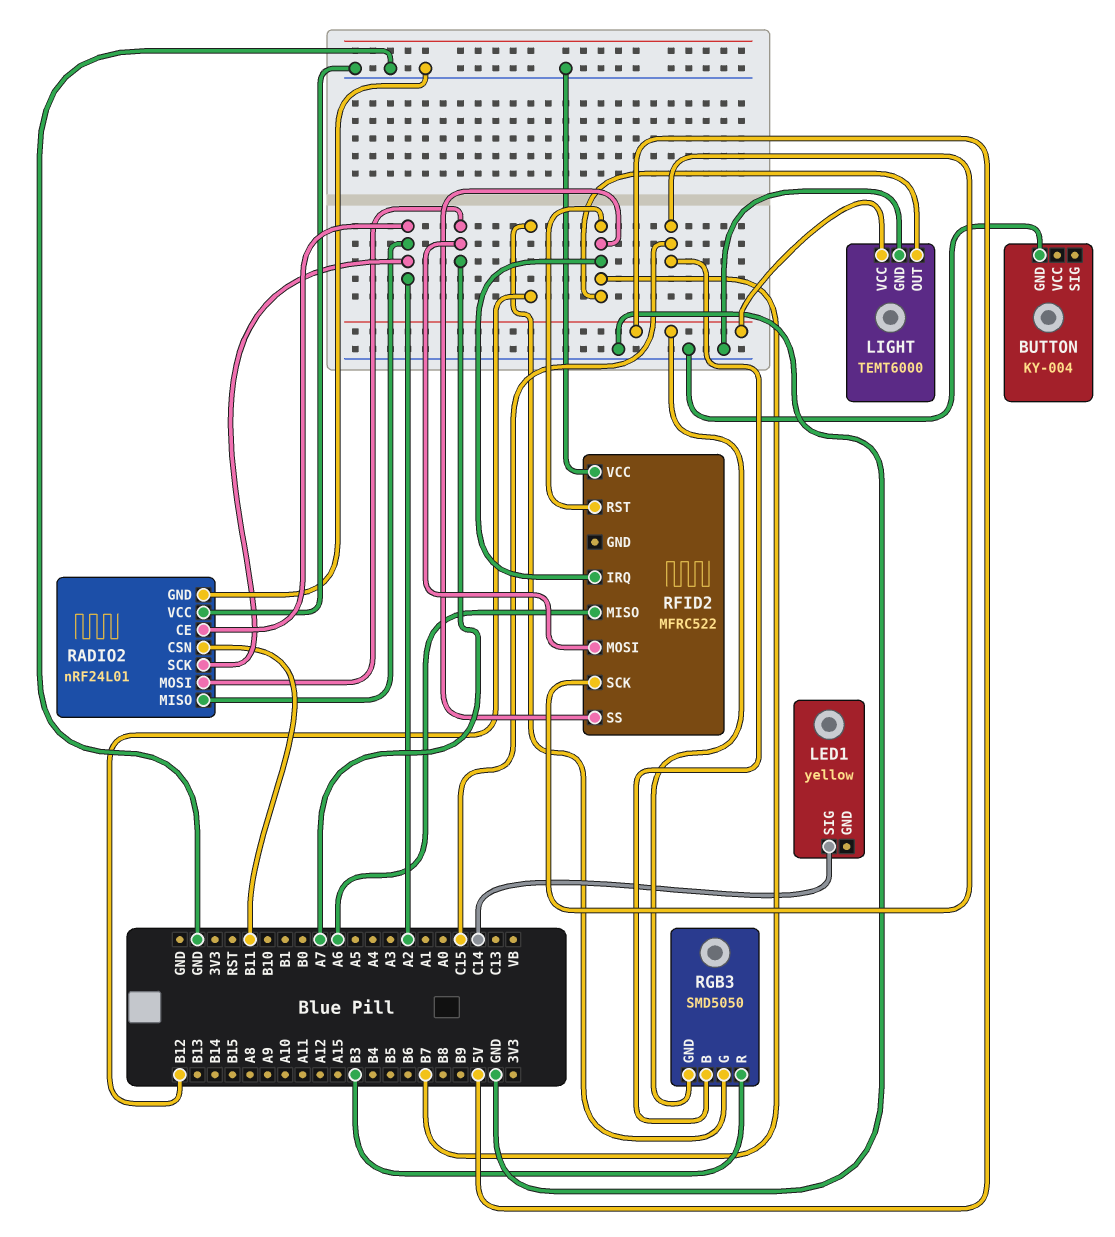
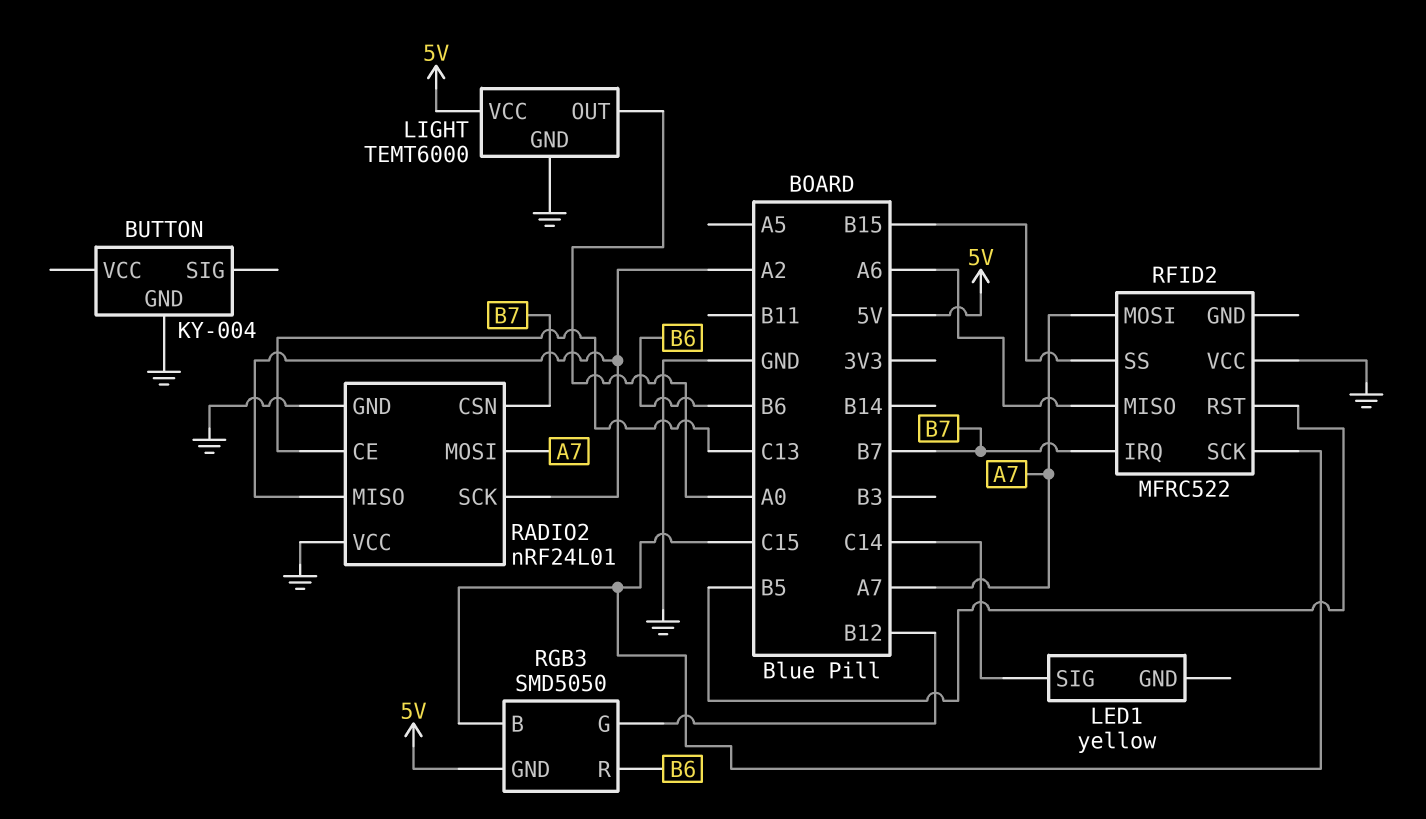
LIGHT pin OUT: B7 -> A0
RADIO2 pin CE: A2 -> C13
RADIO2 pin CSN: B11 -> B7
RFID2 pin RST: B7 -> B5
RFID2 pin SS: B7 -> B15
RGB3 pin R: B3 -> B6

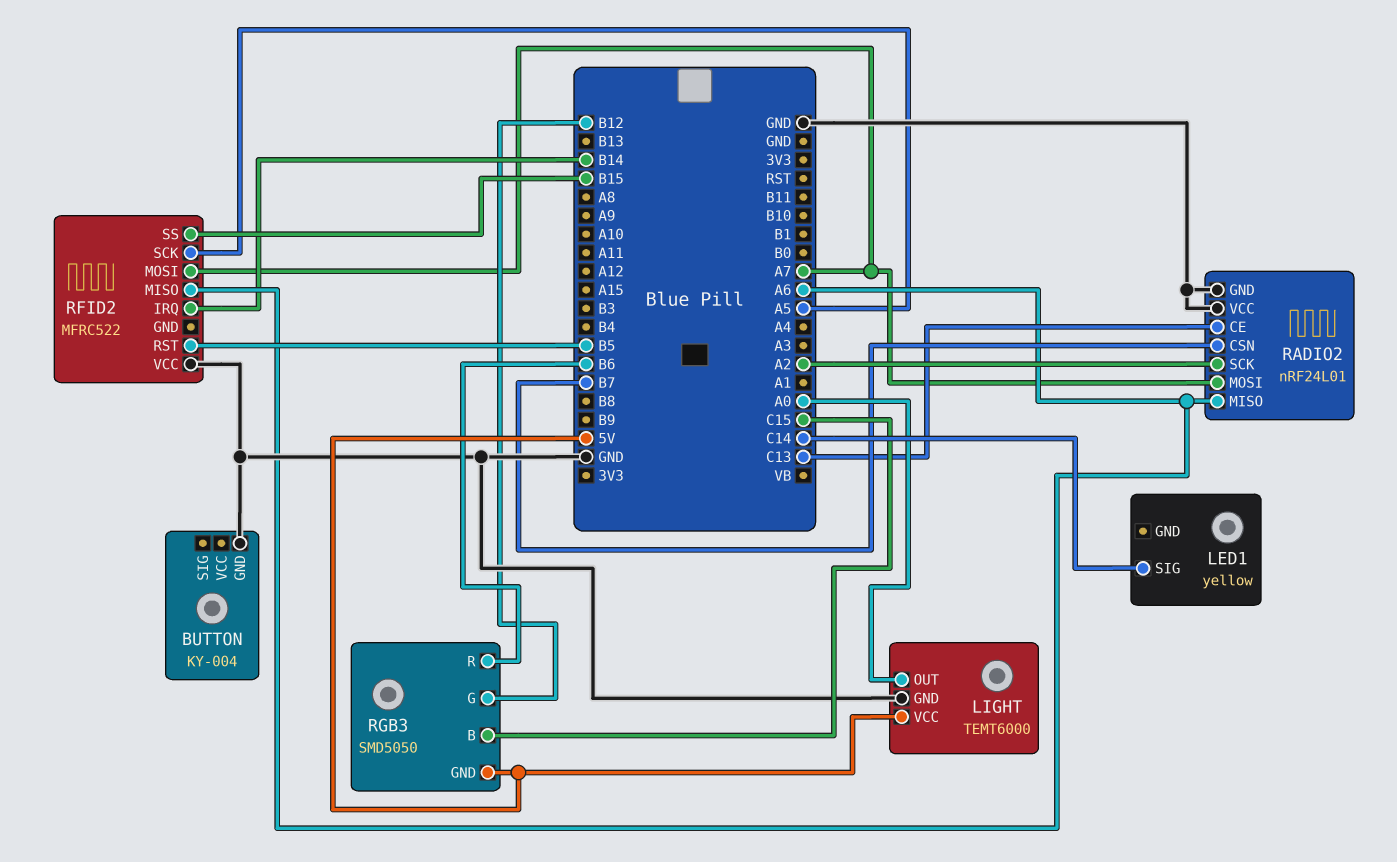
RADIO2 pin MISO: A2 -> A6
RFID2 pin IRQ: B7 -> B14
RFID2 pin SCK: C15 -> A5

